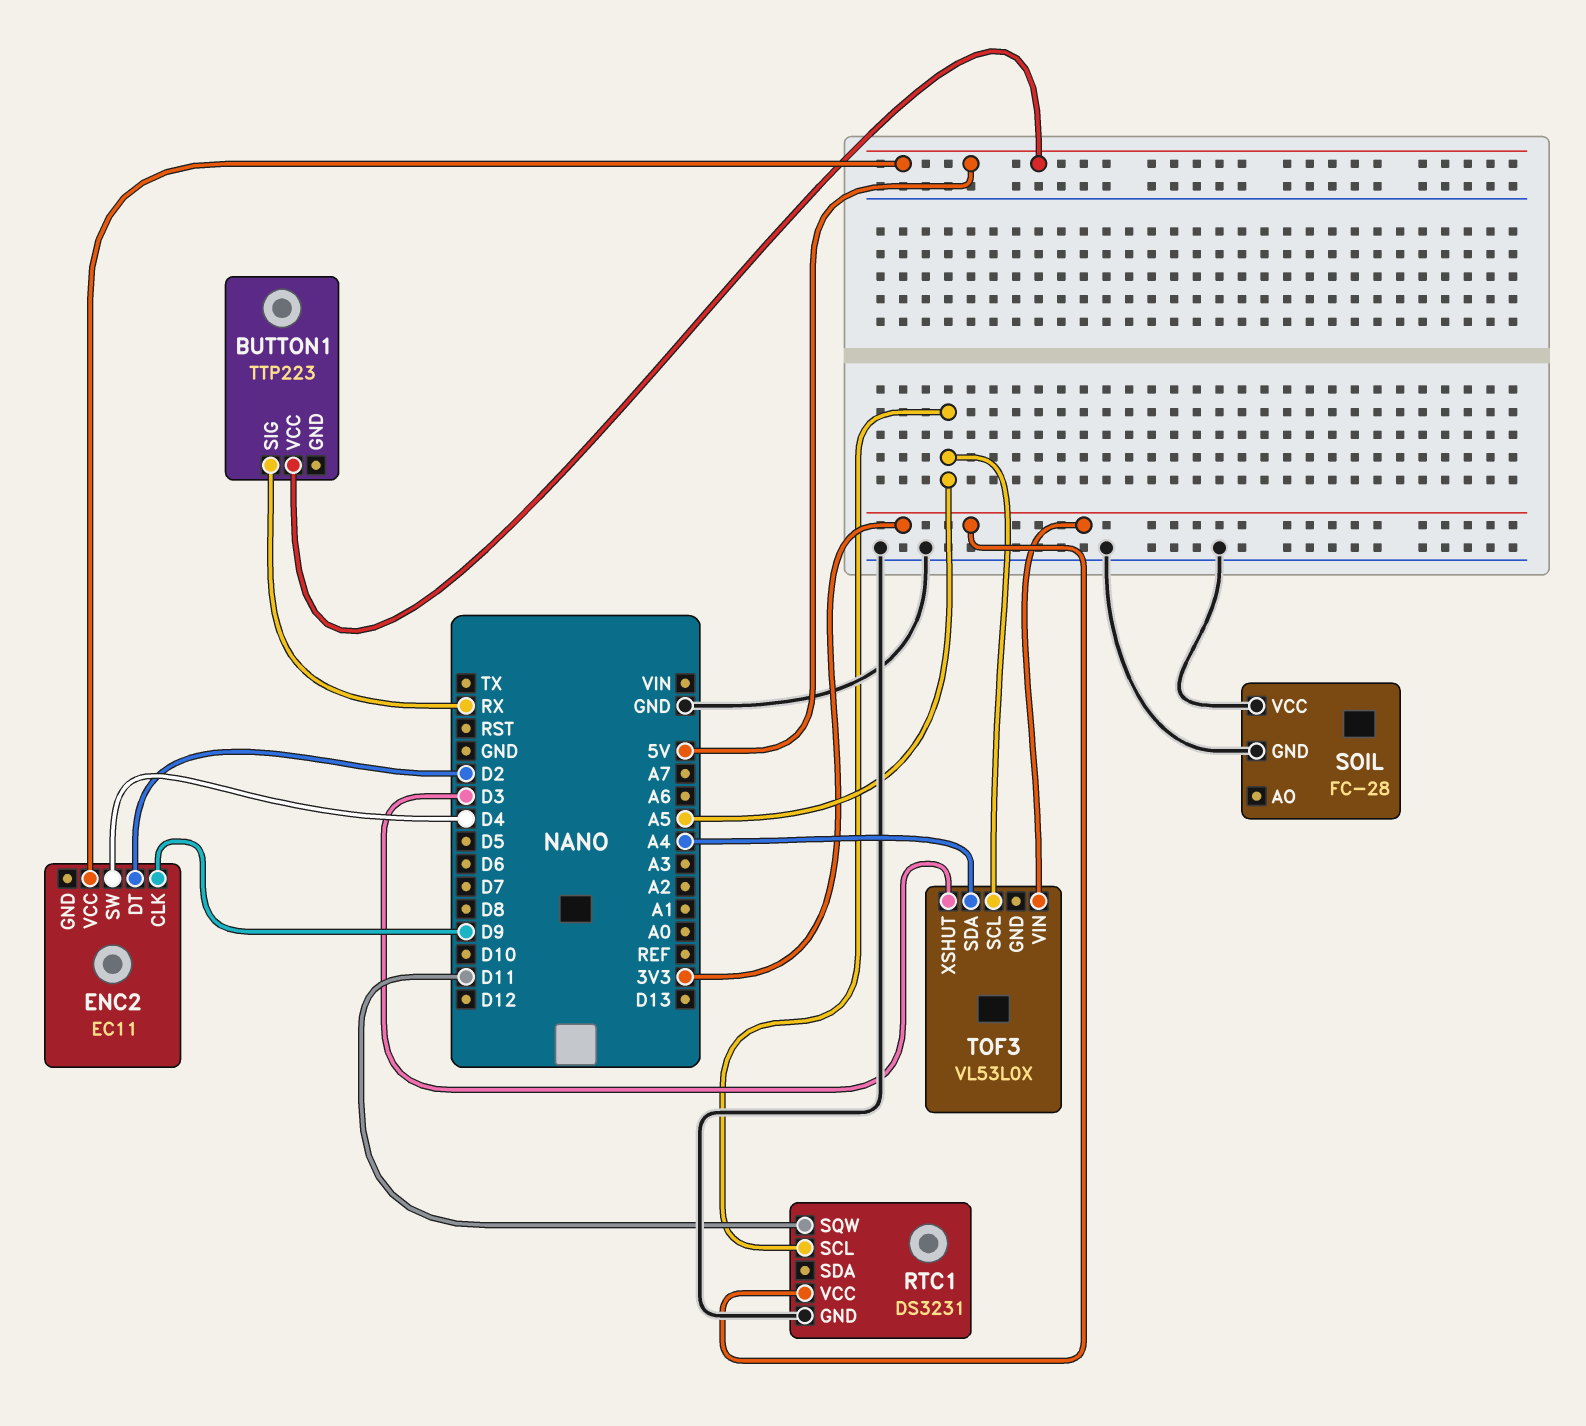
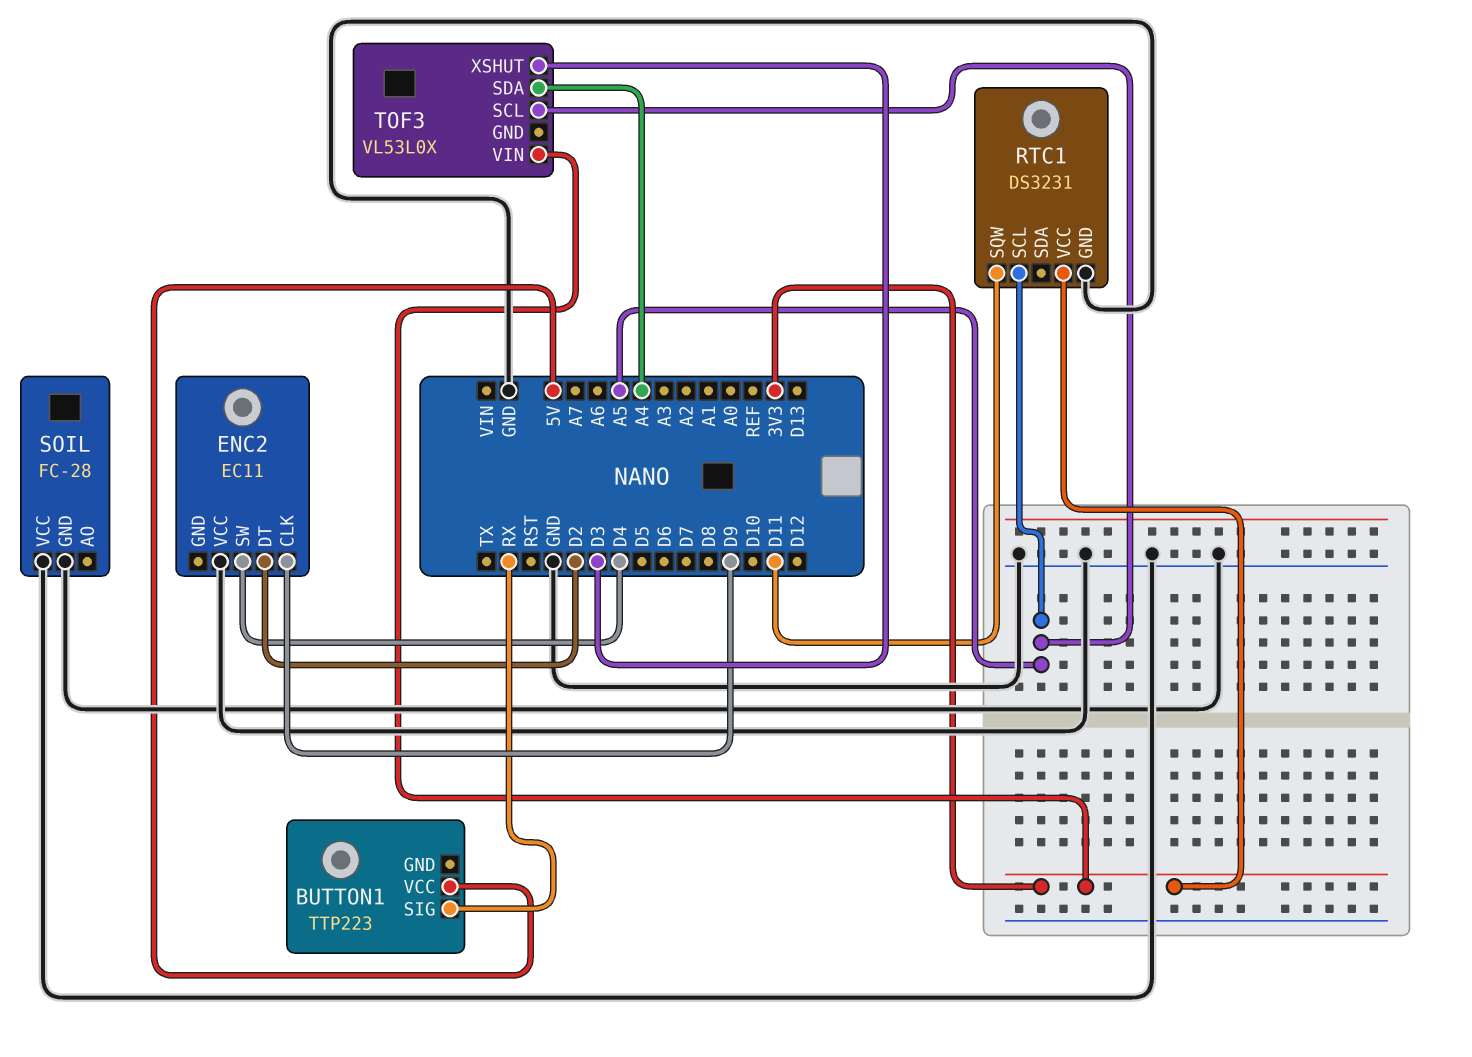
ENC2 pin VCC: 5V -> GND

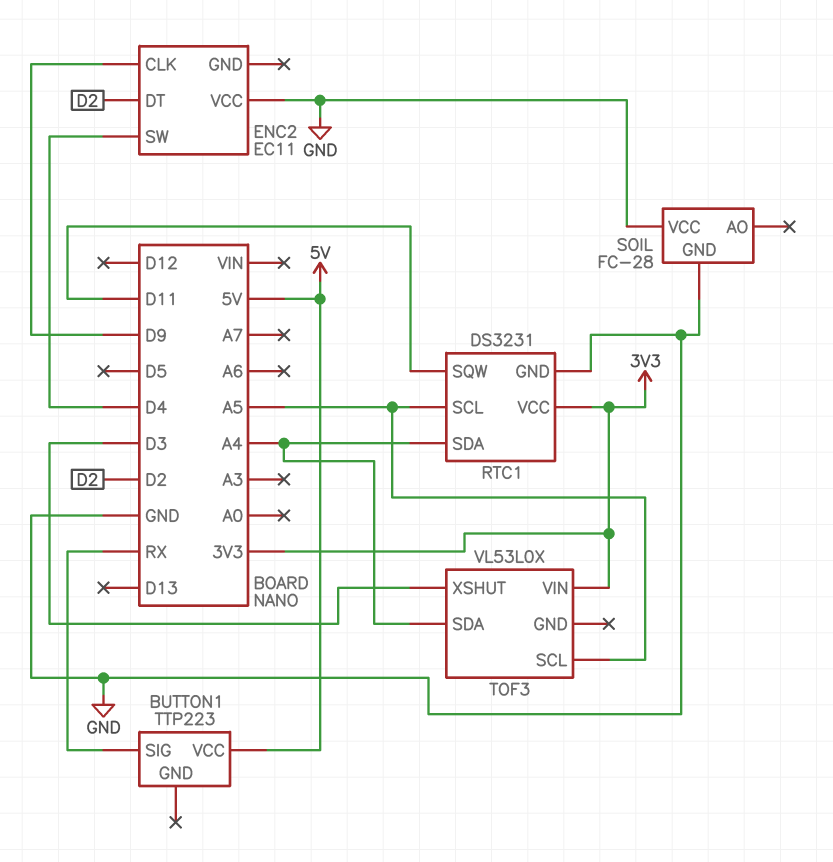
RTC1 pin SDA: none -> A4

